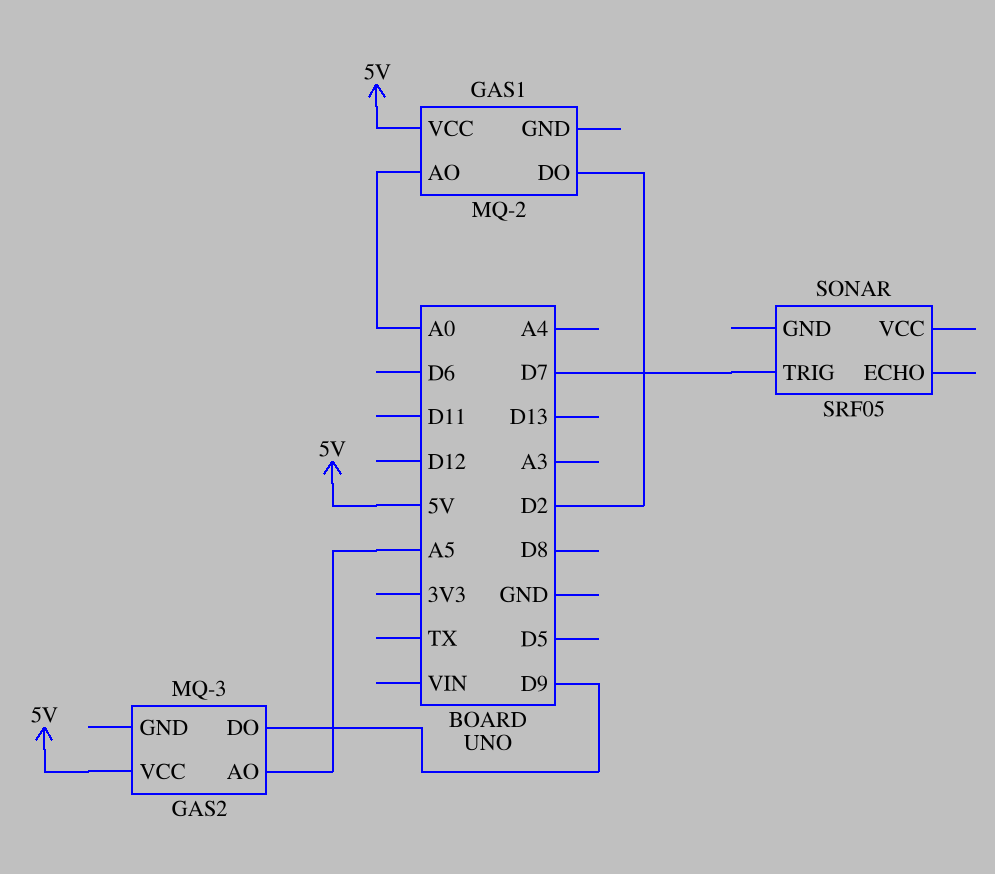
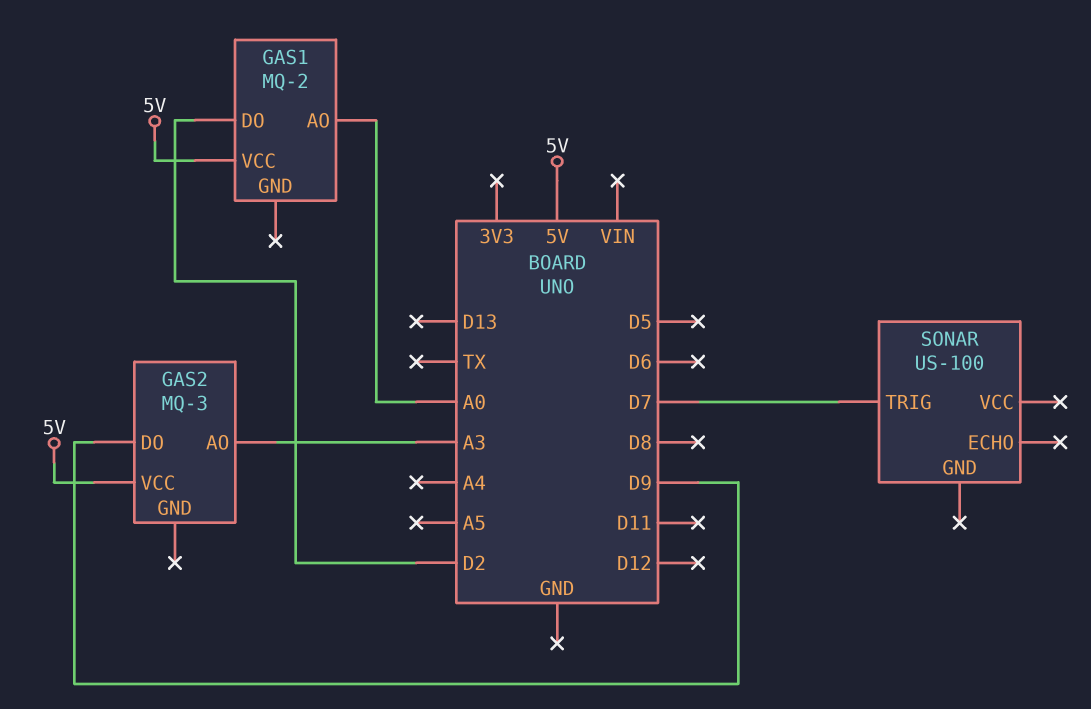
GAS2 pin AO: A5 -> A3
SONAR: SRF05 -> US-100

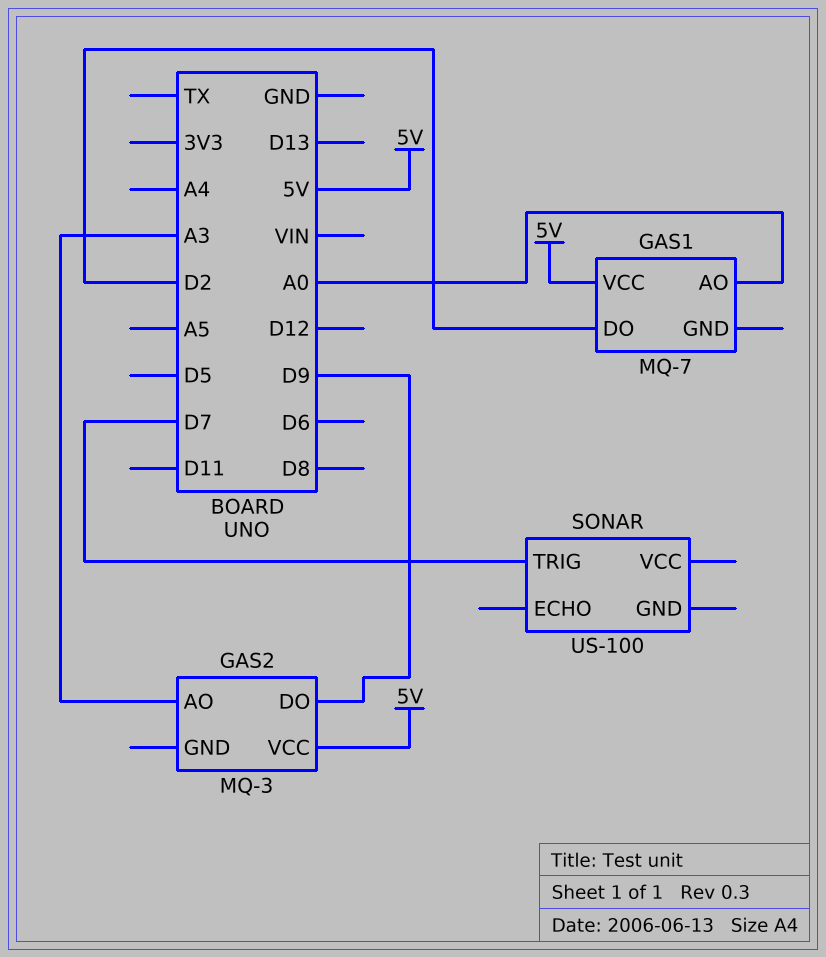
GAS1: MQ-2 -> MQ-7

